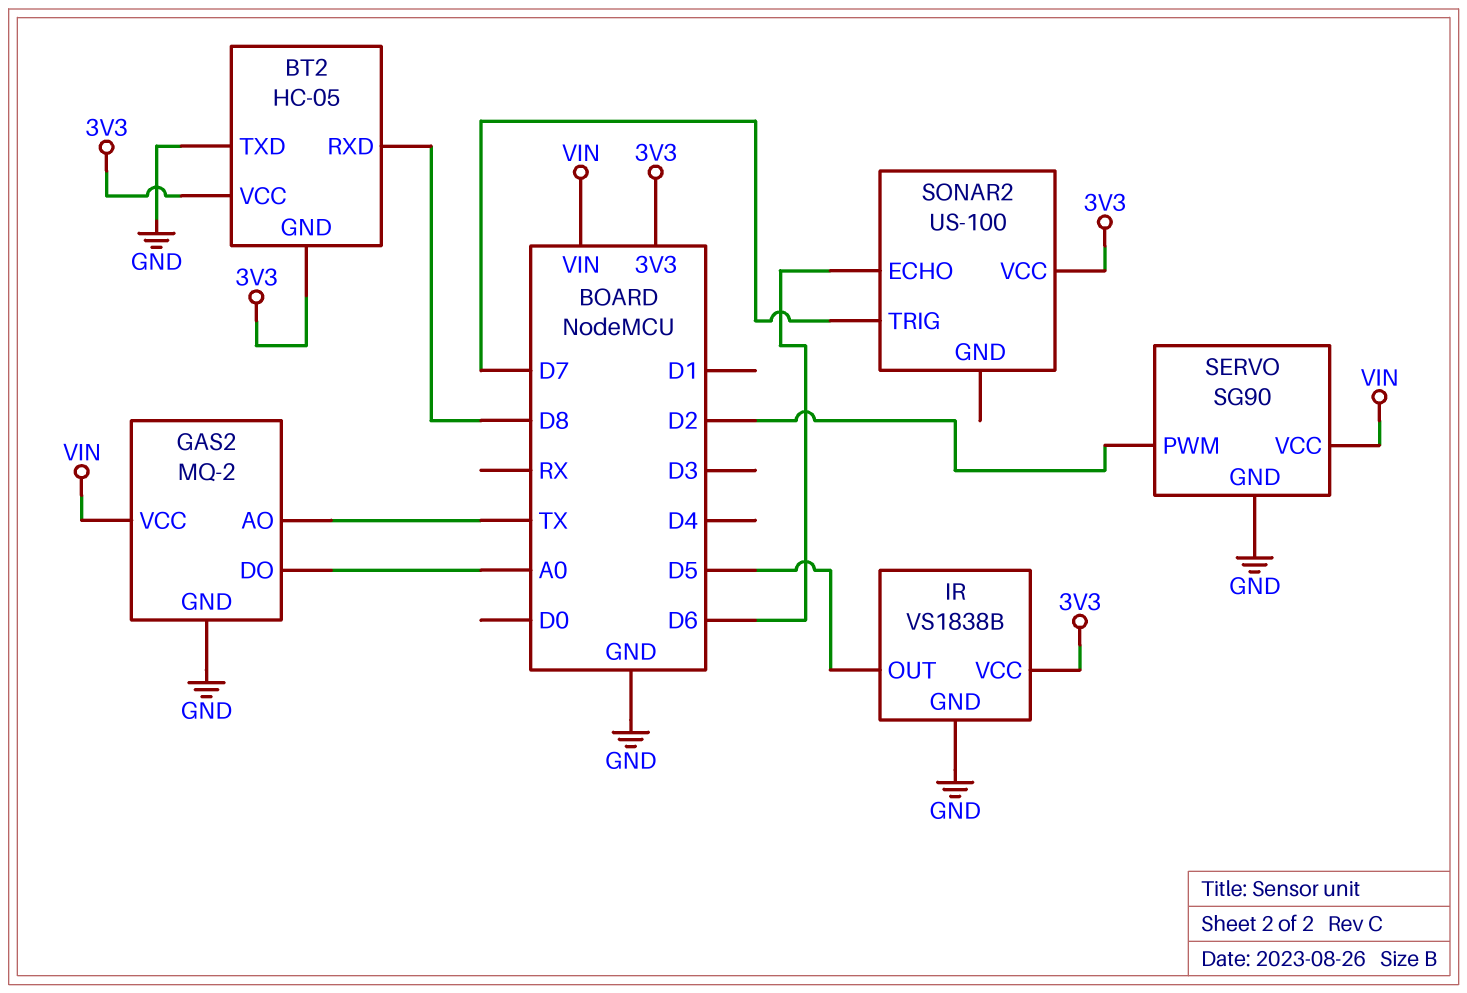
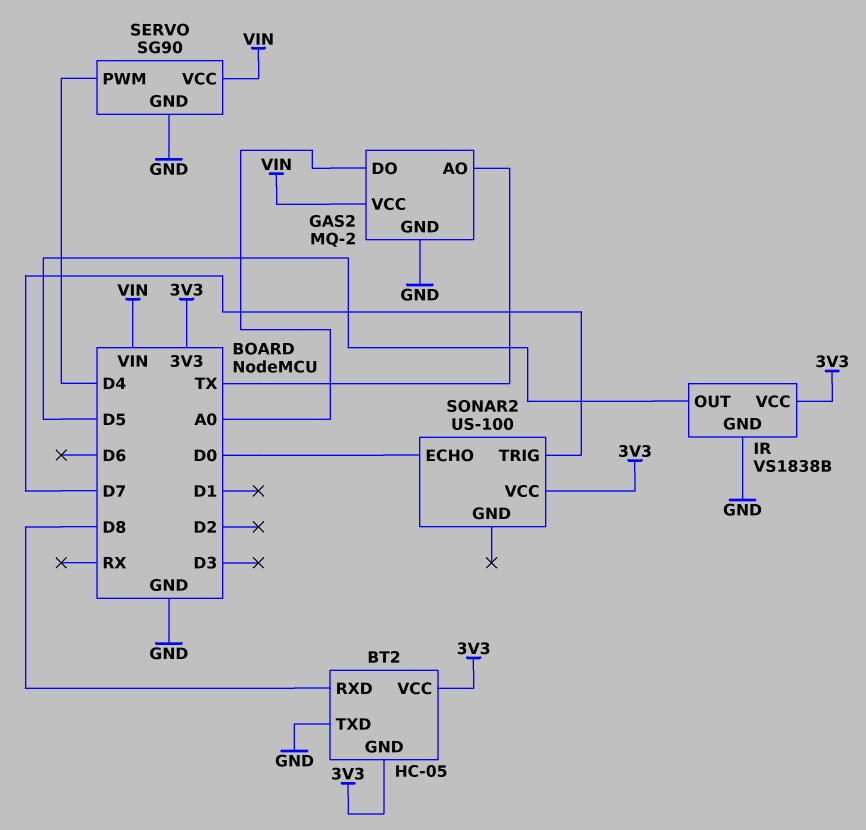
SERVO pin PWM: D2 -> D4
SONAR2 pin ECHO: D6 -> D0

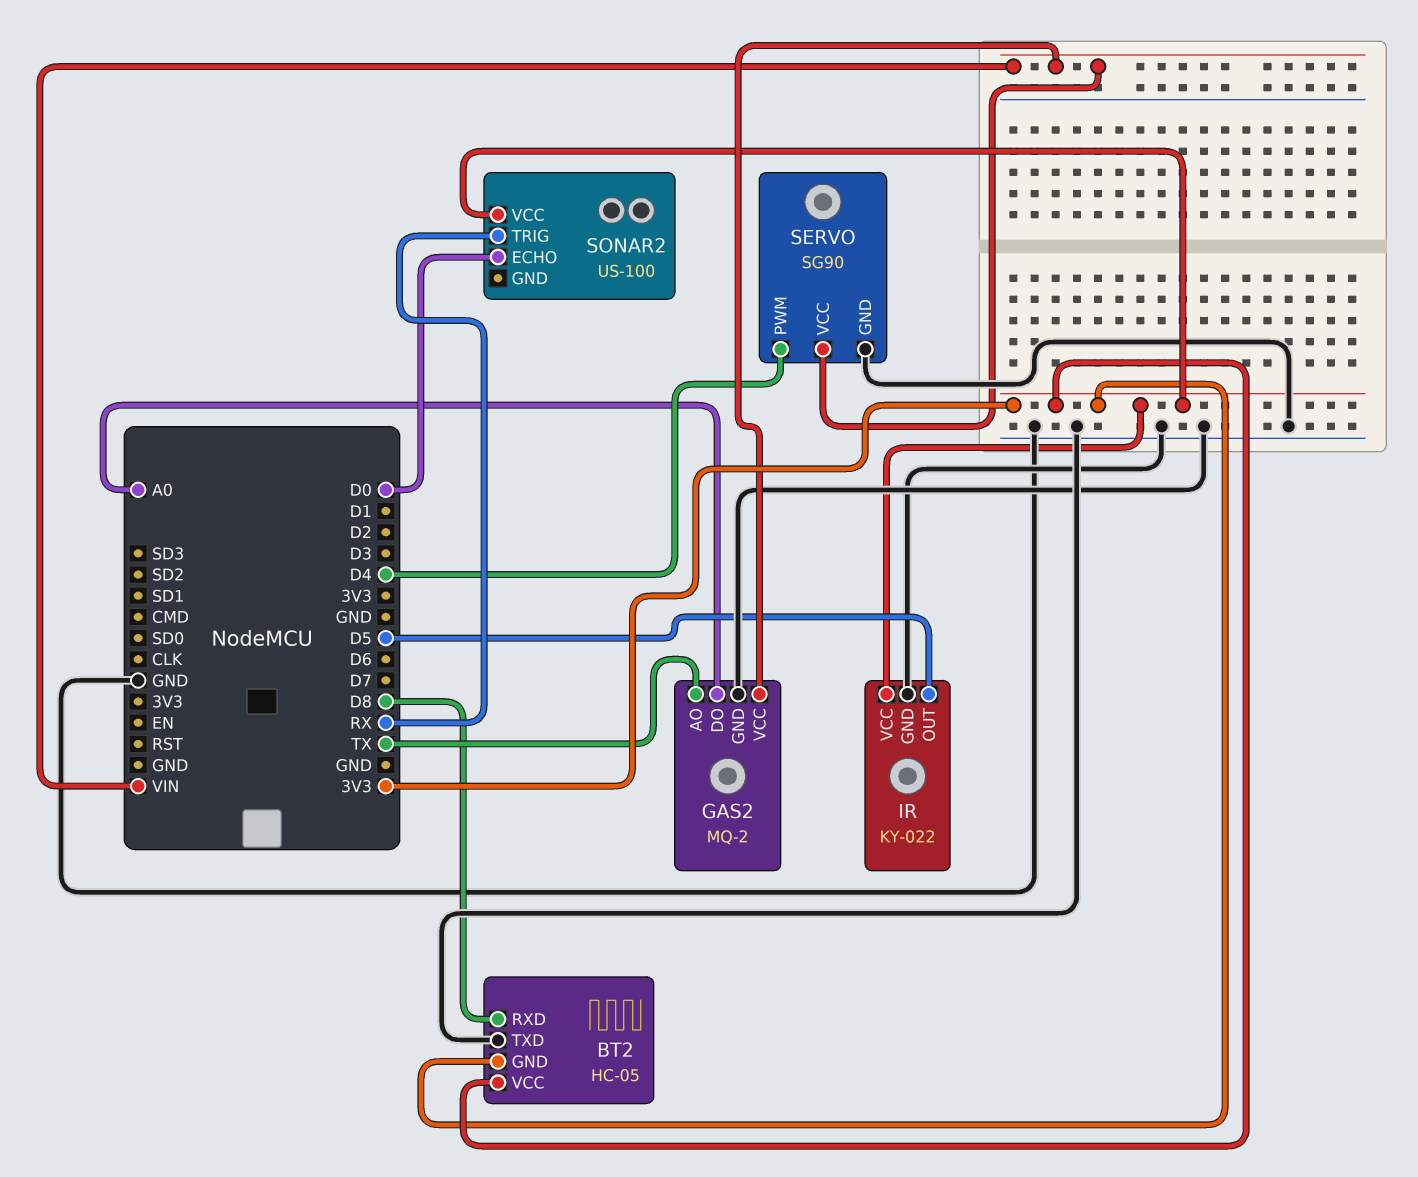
IR: VS1838B -> KY-022
SONAR2 pin TRIG: D7 -> RX

